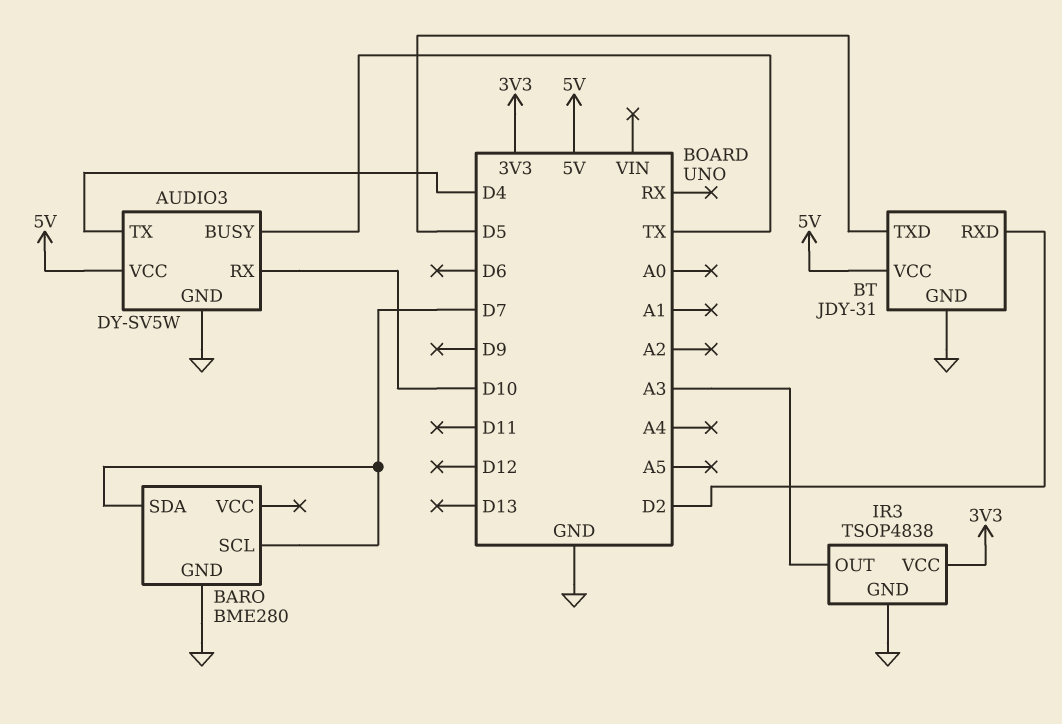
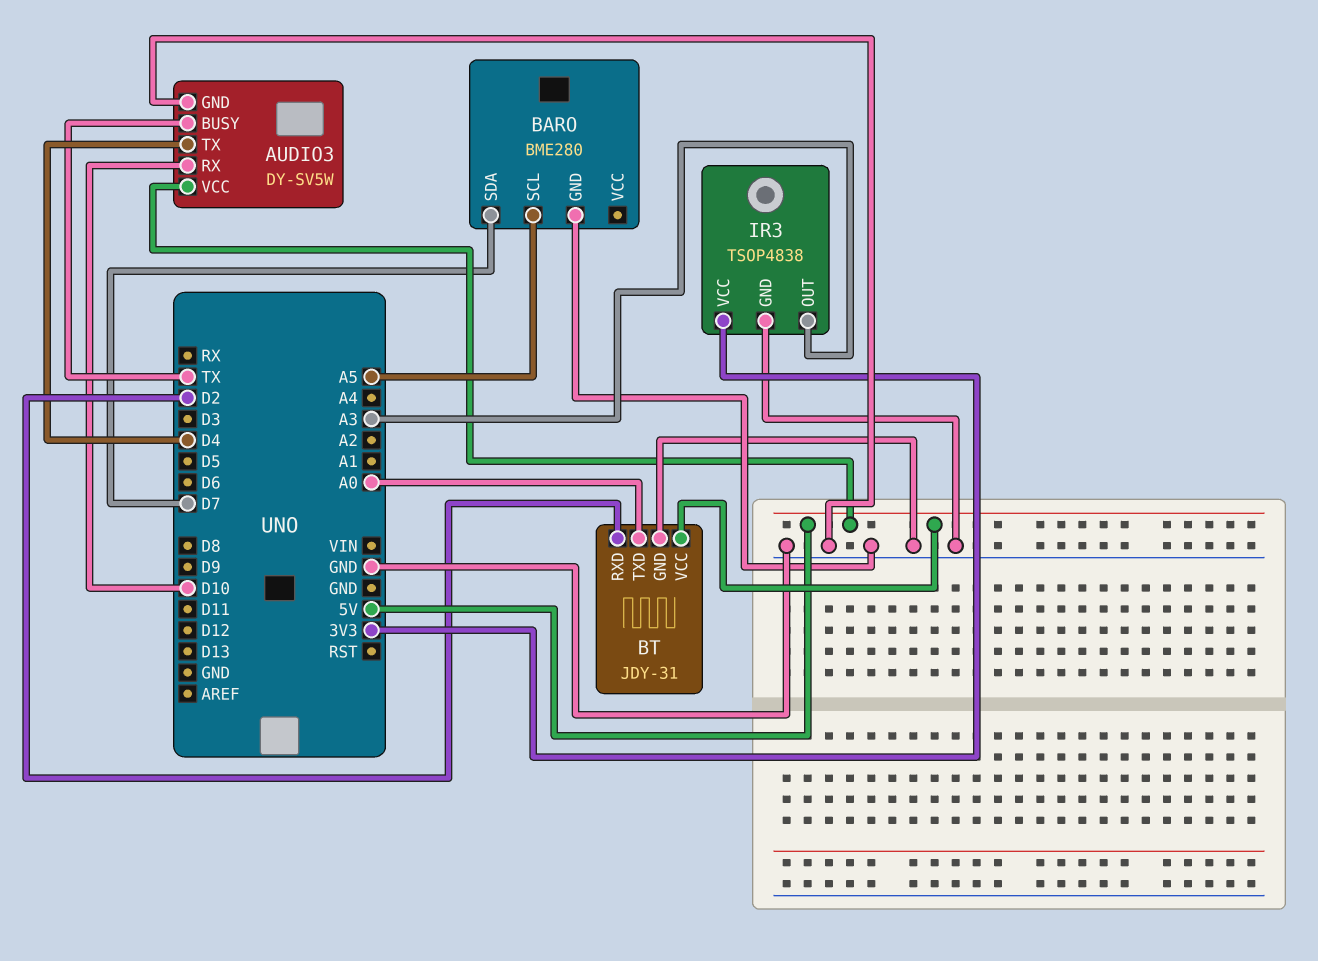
BARO pin SCL: D7 -> A5
BT pin TXD: D5 -> A0

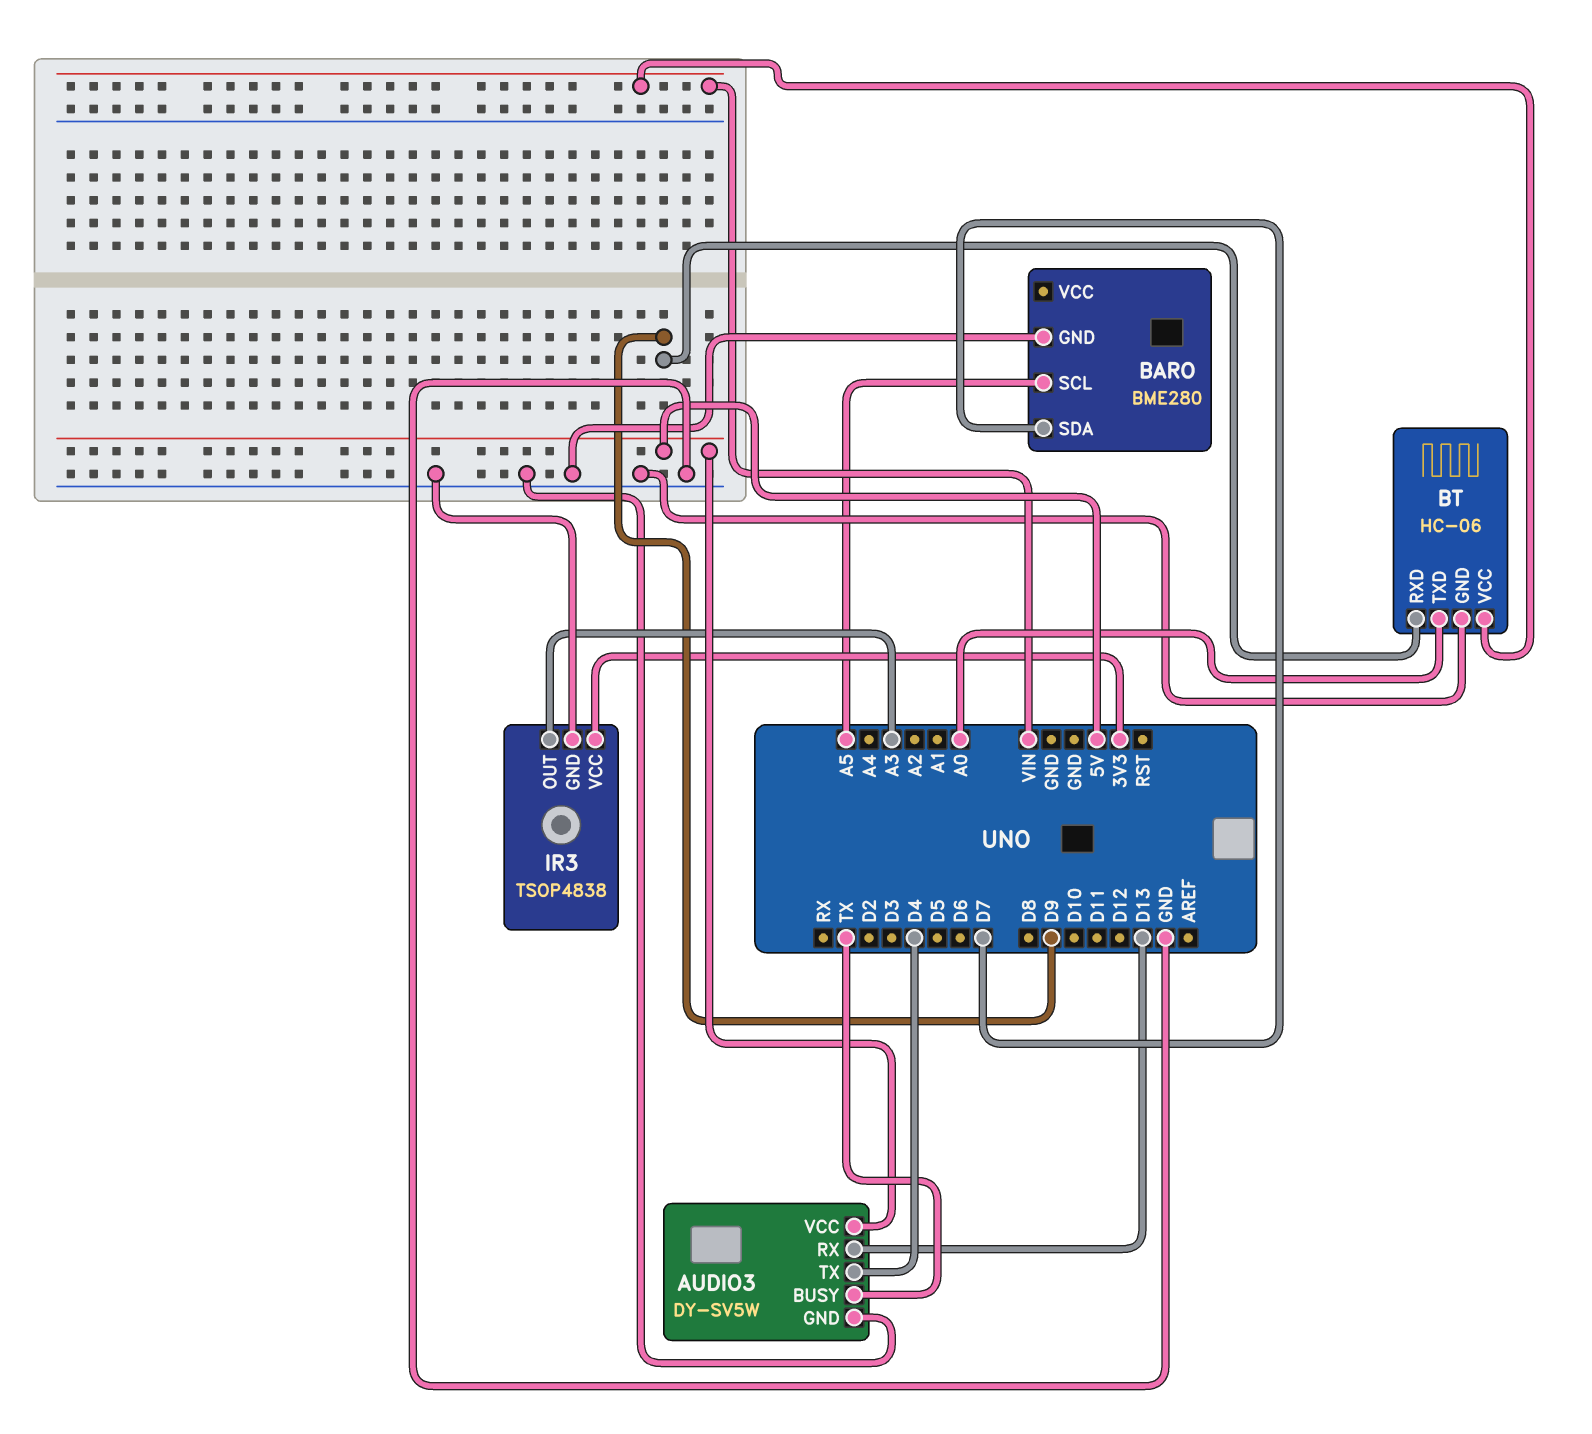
AUDIO3 pin RX: D10 -> D13
BT: JDY-31 -> HC-06
BT pin RXD: D2 -> D9
BT pin VCC: 5V -> VIN

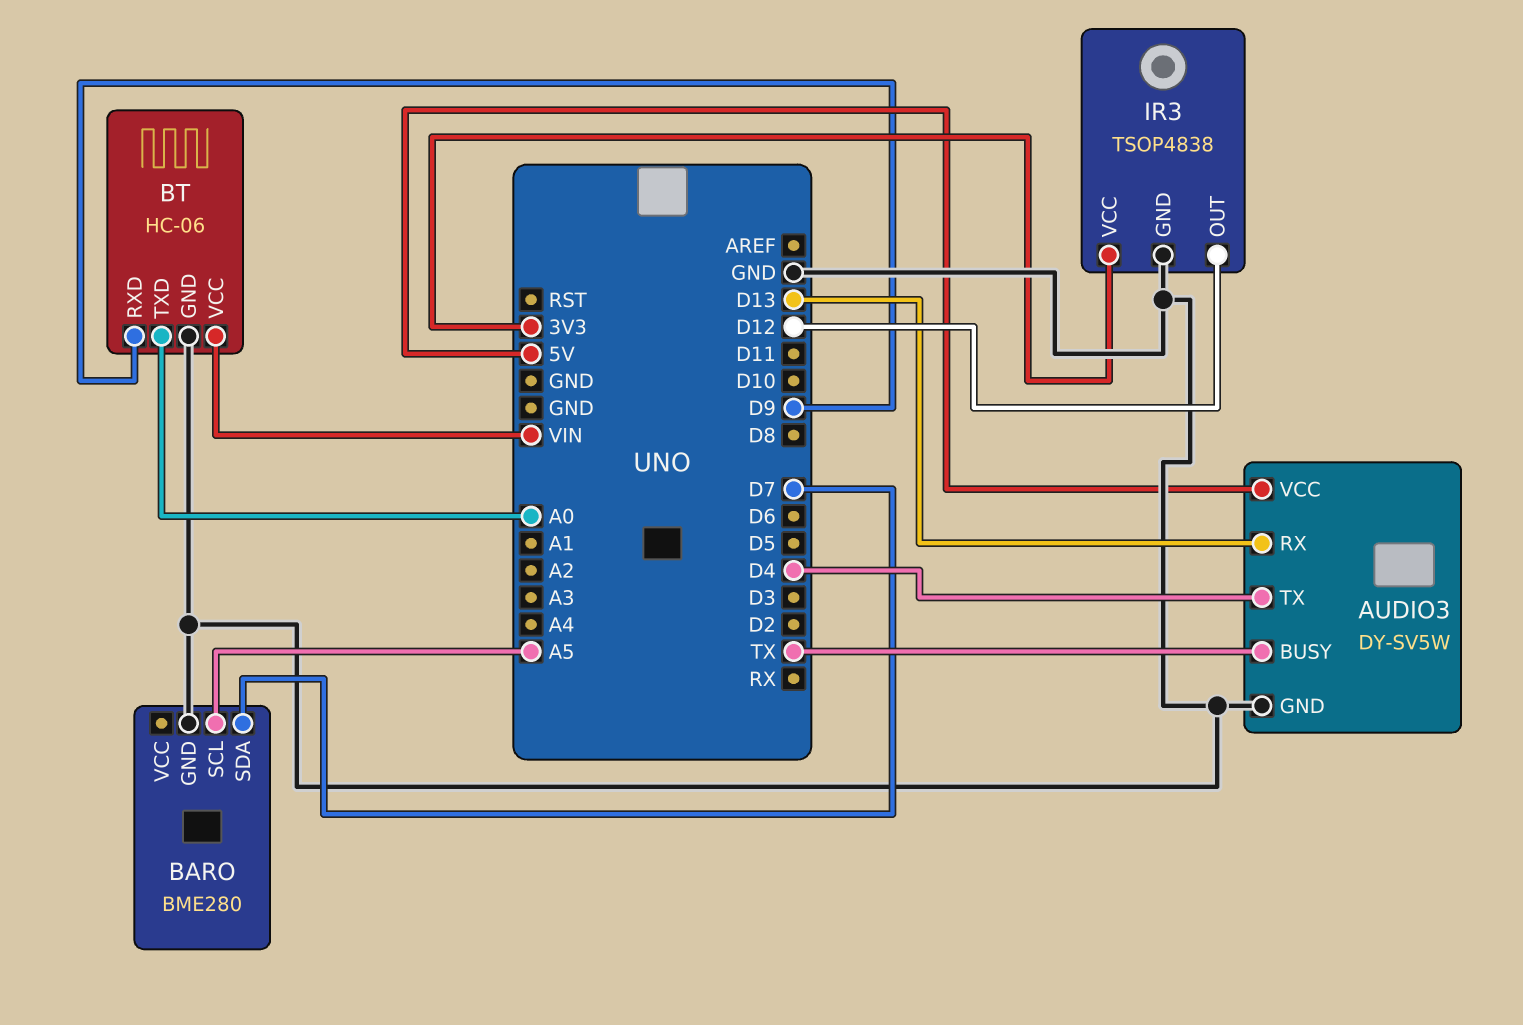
IR3 pin OUT: A3 -> D12

